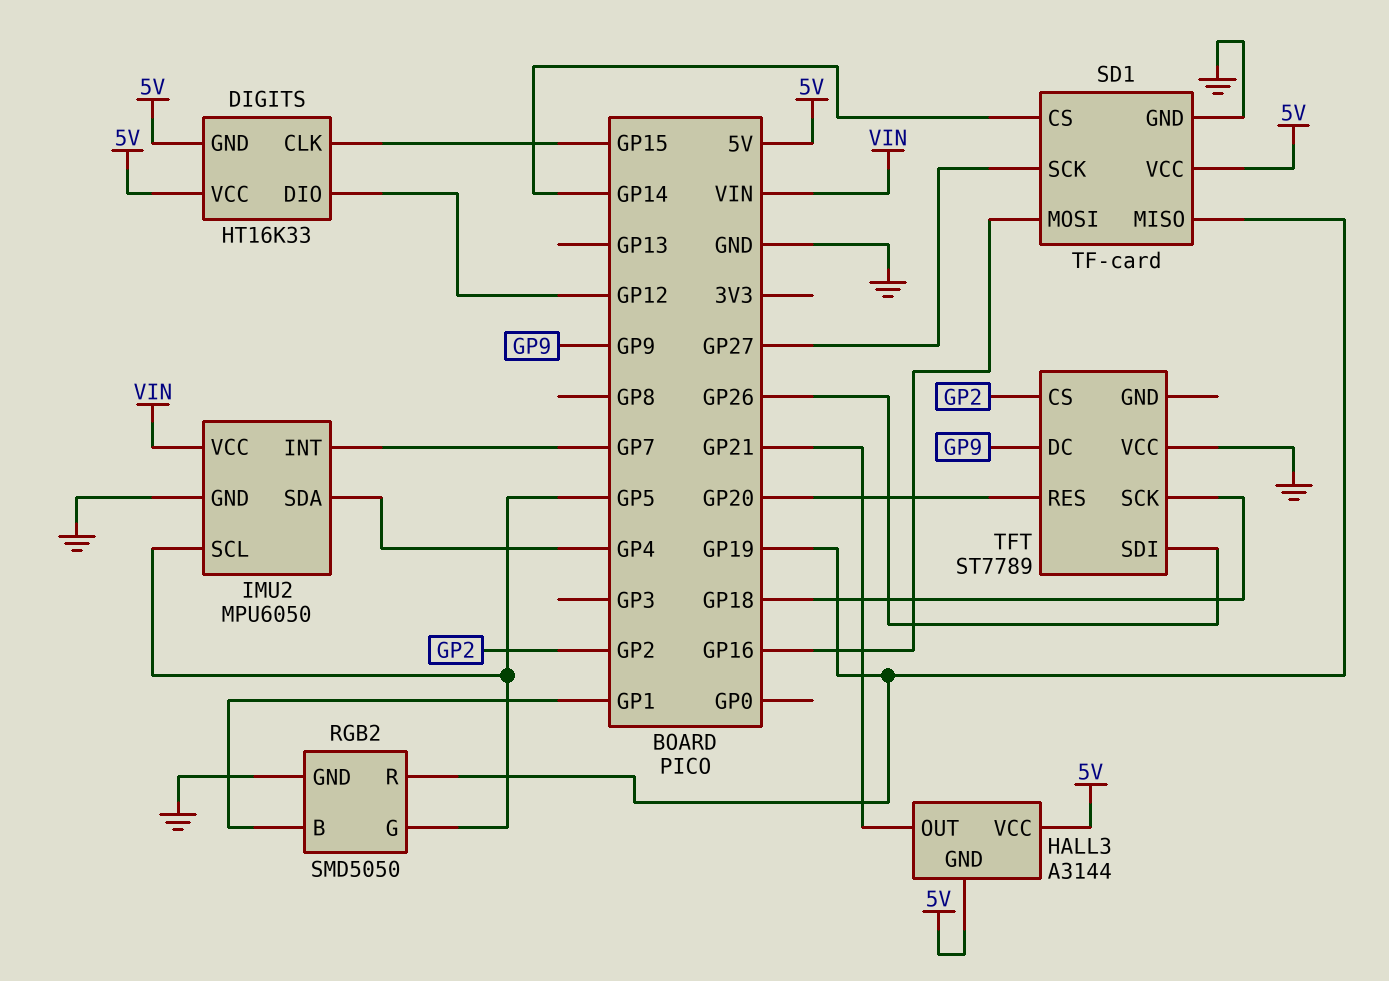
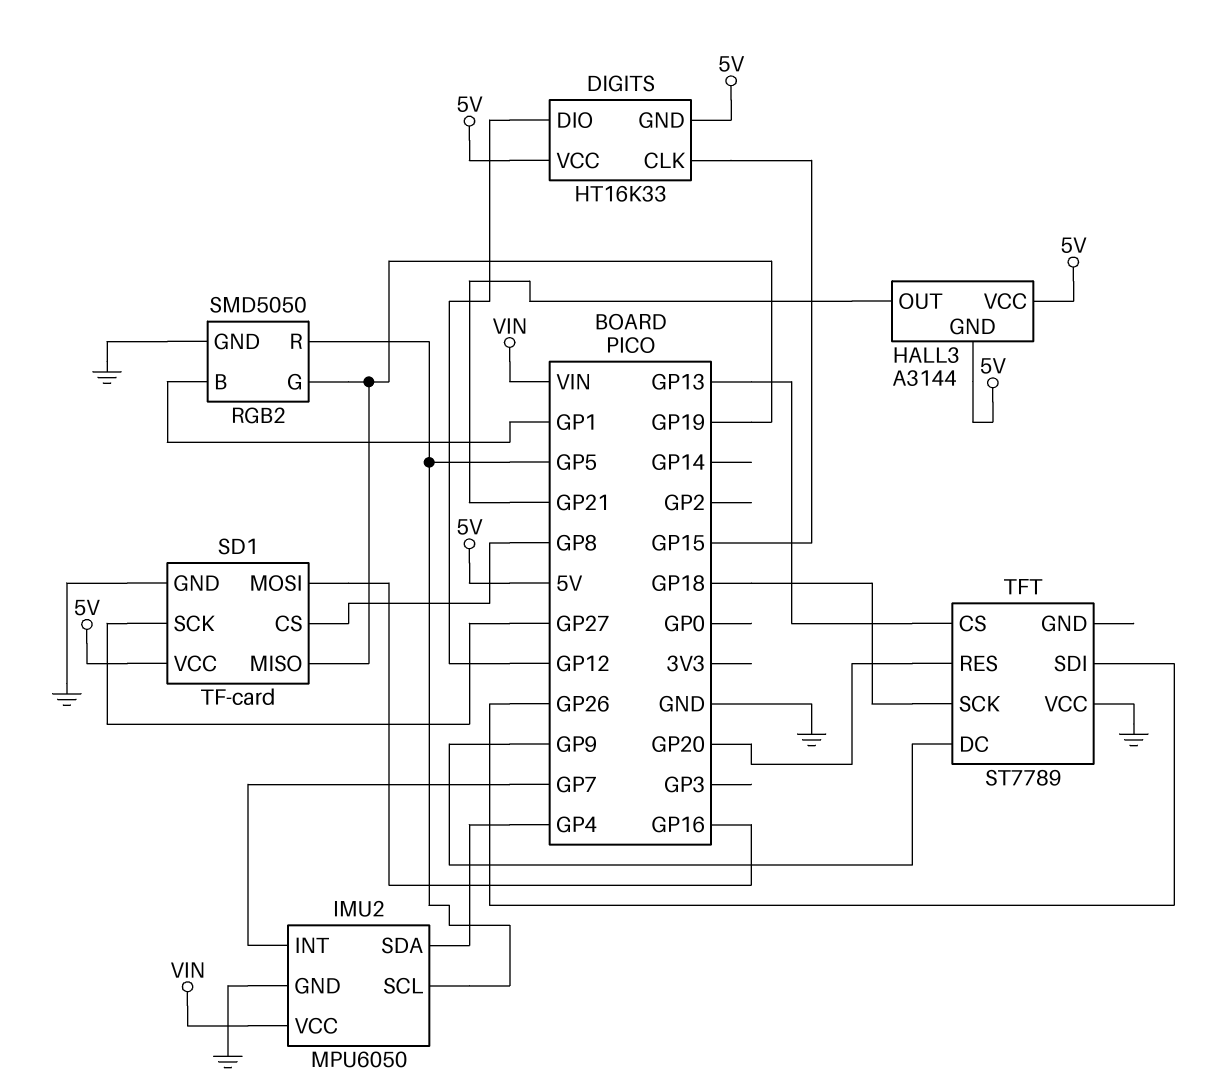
RGB2 pin G: GP5 -> GP19
RGB2 pin R: GP19 -> GP5
SD1 pin CS: GP14 -> GP8
TFT pin CS: GP2 -> GP13

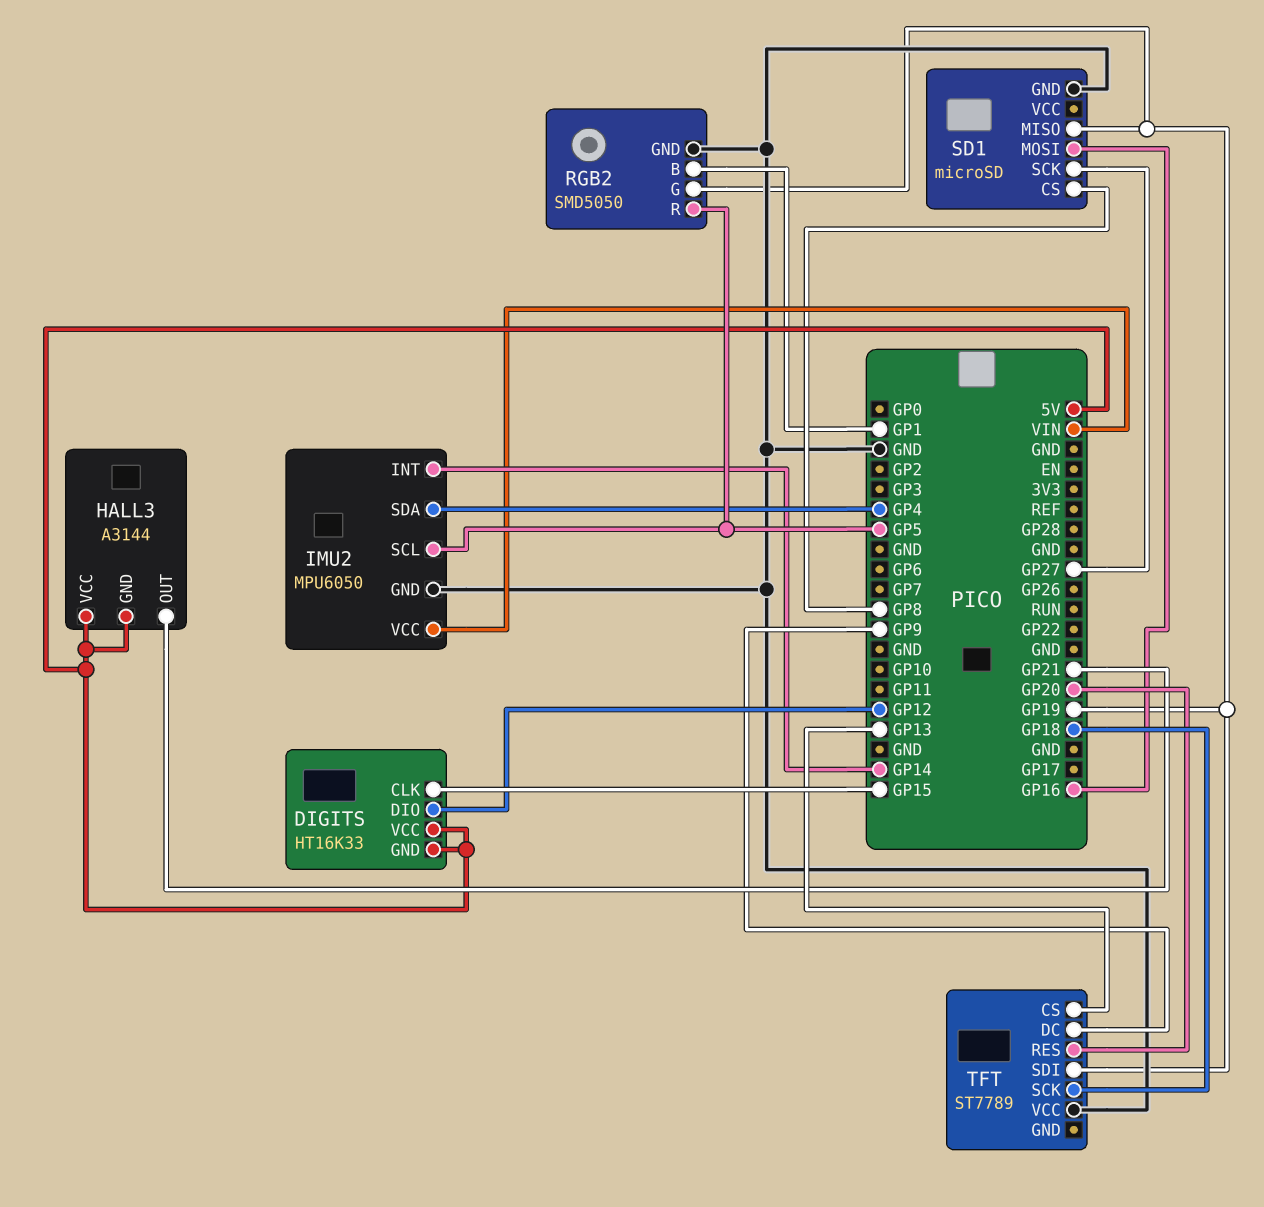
IMU2 pin INT: GP7 -> GP14
SD1: TF-card -> microSD
SD1 pin VCC: 5V -> none
TFT pin SDI: GP26 -> GP19

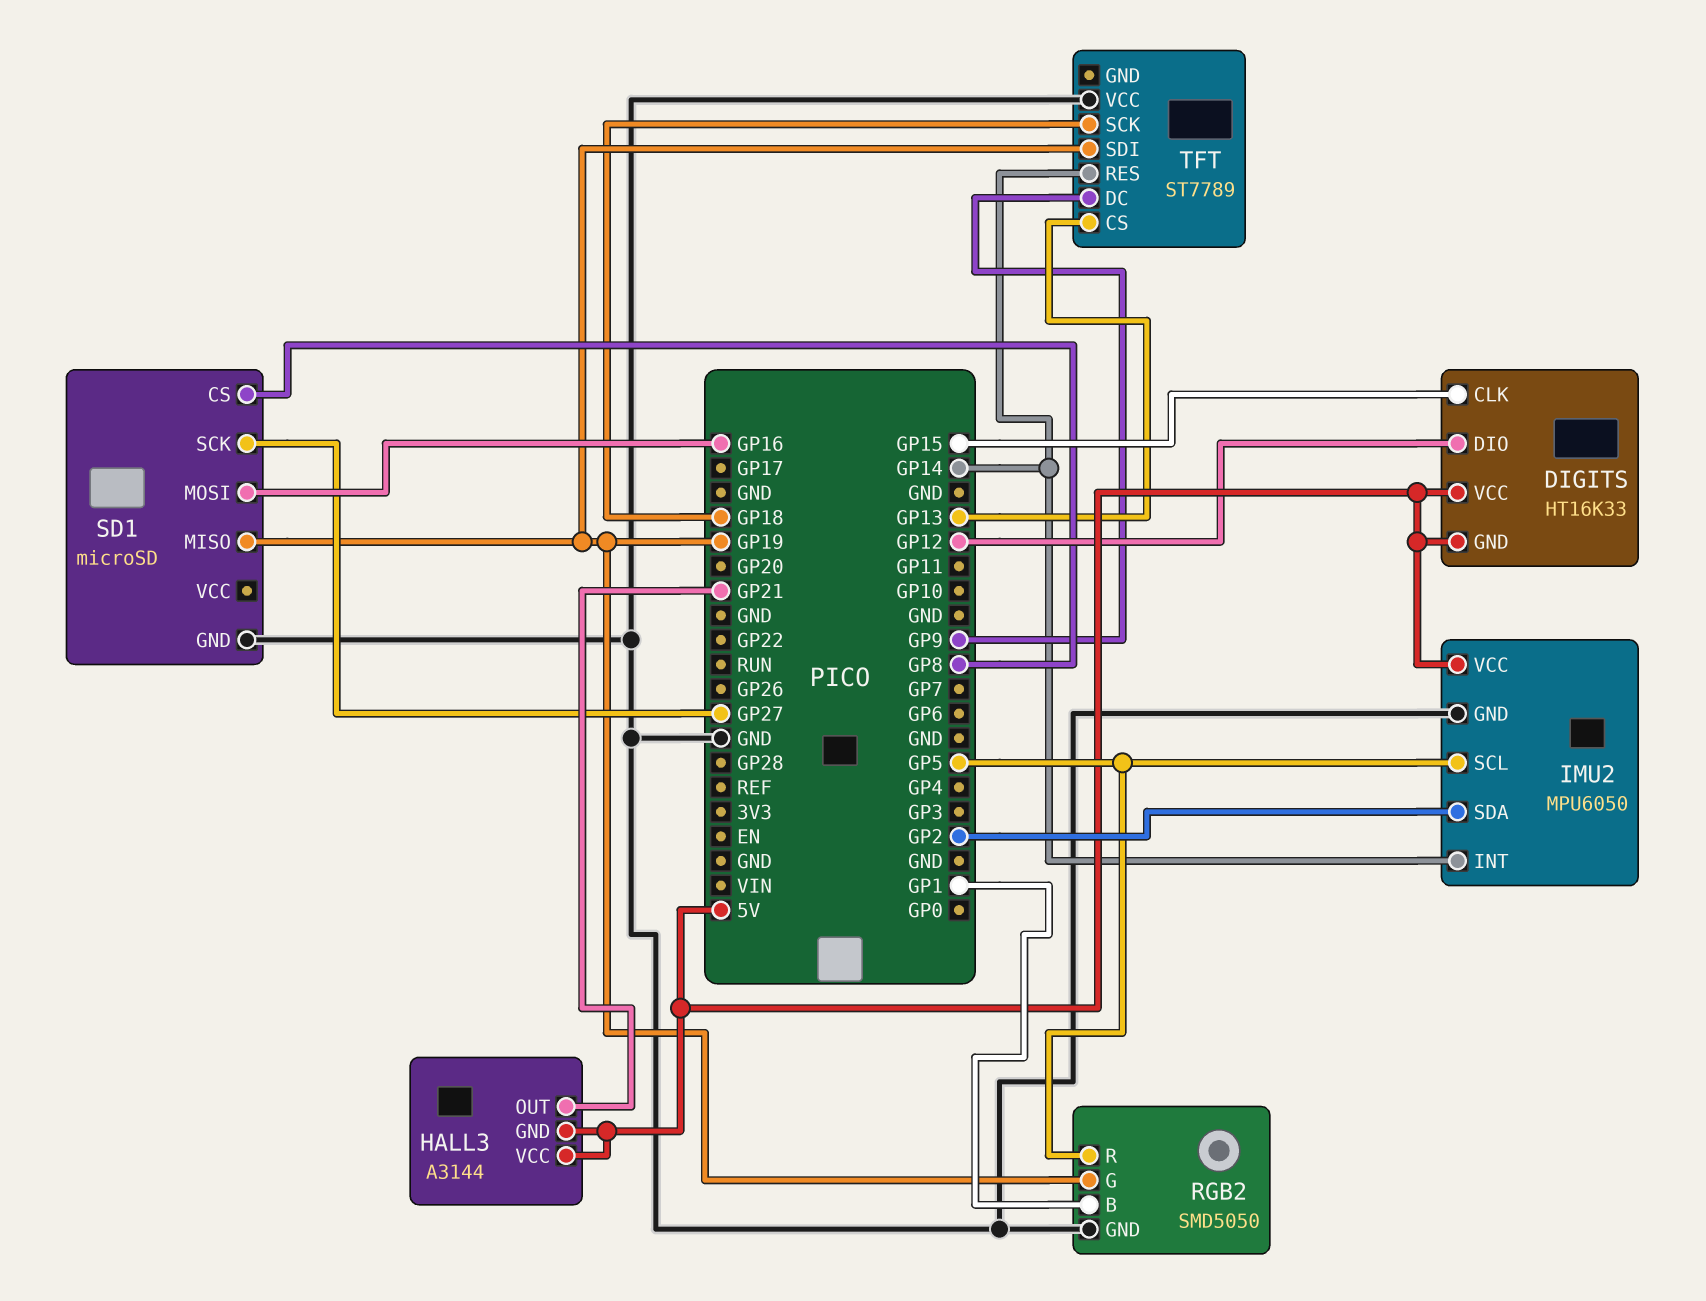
IMU2 pin SDA: GP4 -> GP2
IMU2 pin VCC: VIN -> 5V
TFT pin RES: GP20 -> GP14

